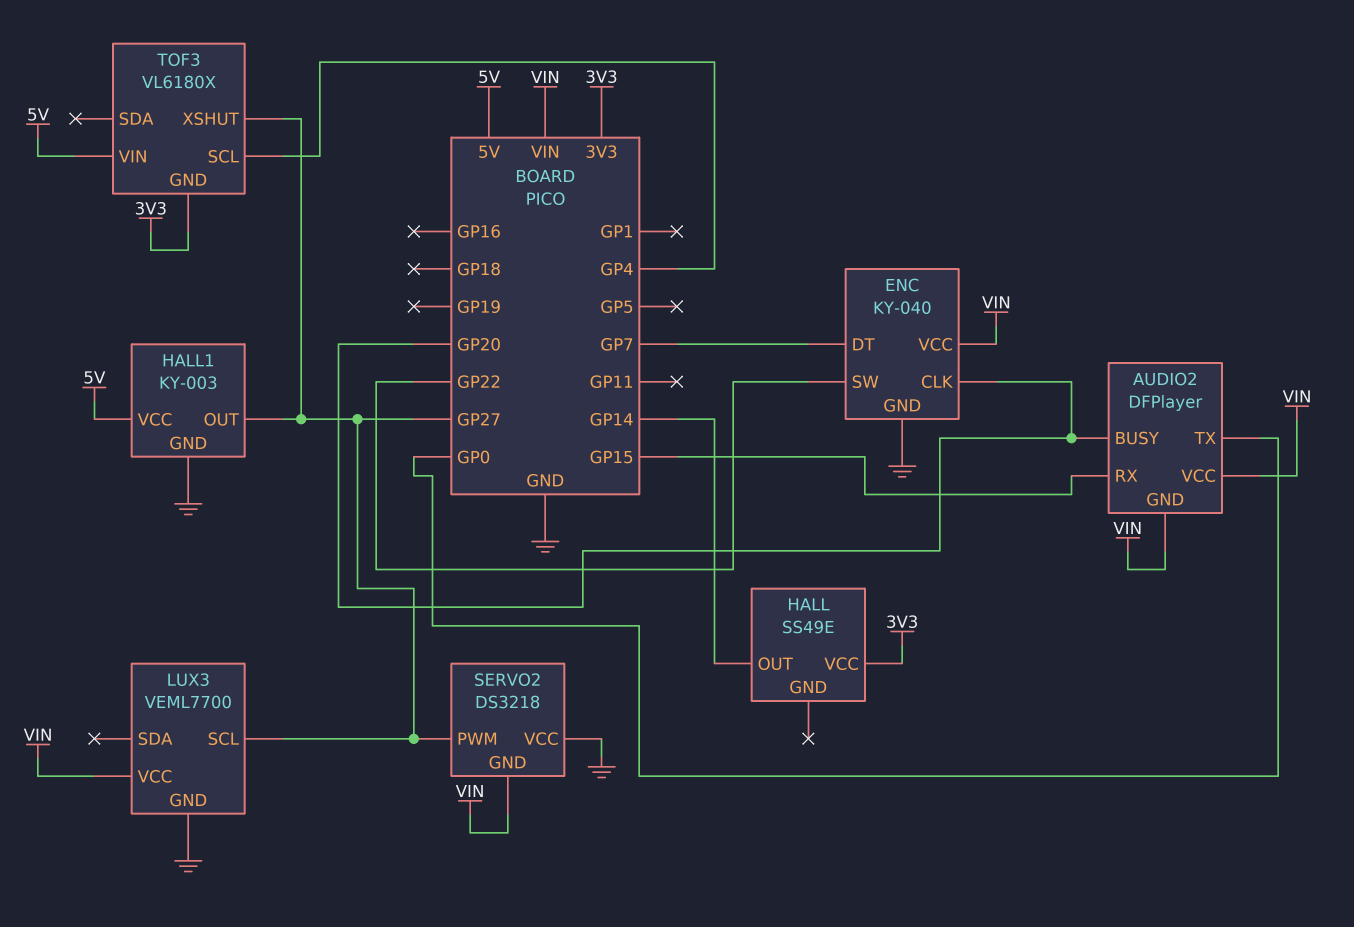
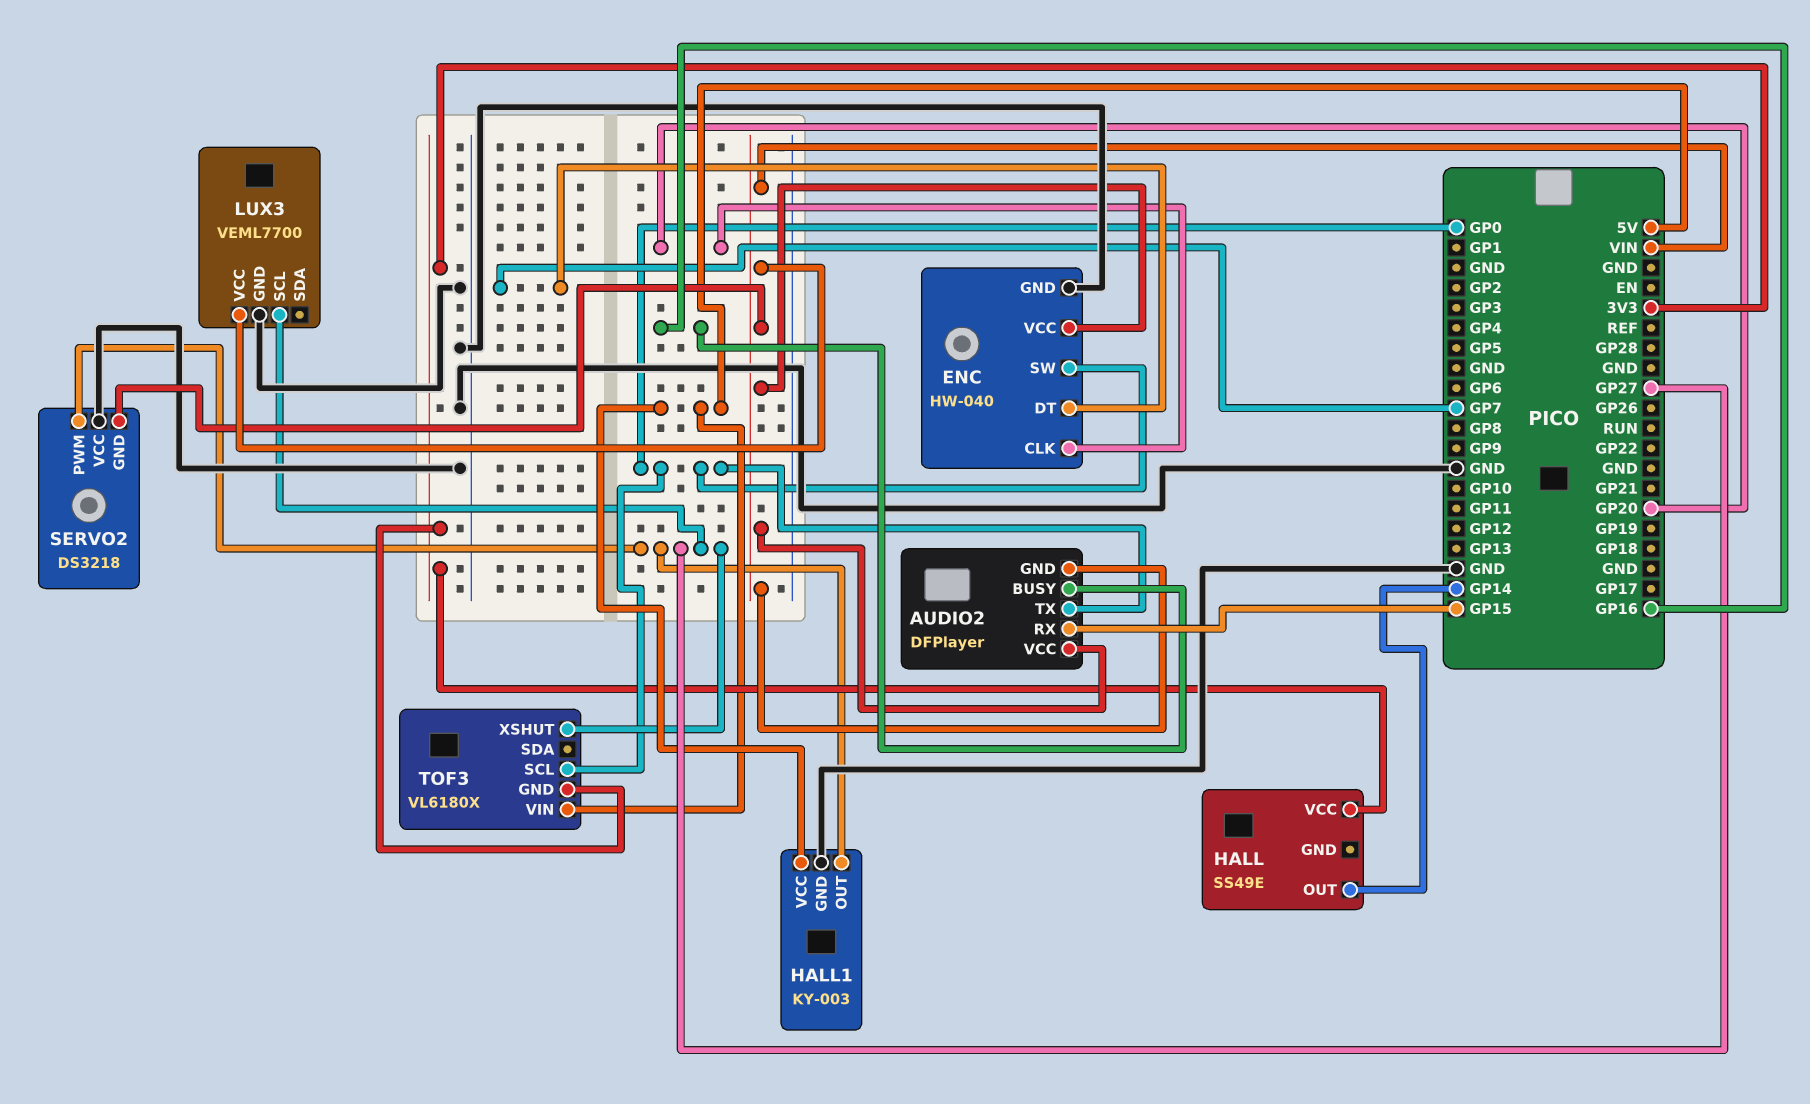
AUDIO2 pin BUSY: GP20 -> GP16
ENC: KY-040 -> HW-040
ENC pin SW: GP22 -> GP0
TOF3 pin SCL: GP4 -> GP0

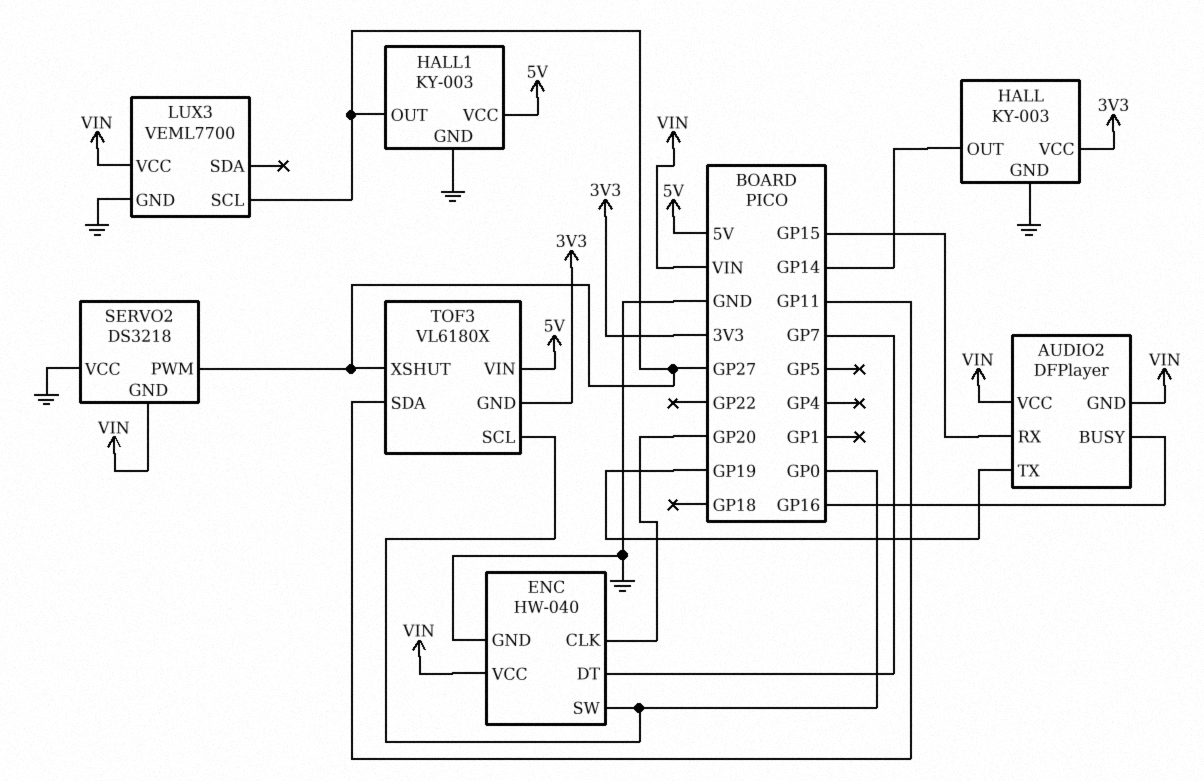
AUDIO2 pin TX: GP0 -> GP19
HALL: SS49E -> KY-003
HALL pin GND: none -> GND
TOF3 pin SDA: none -> GP11

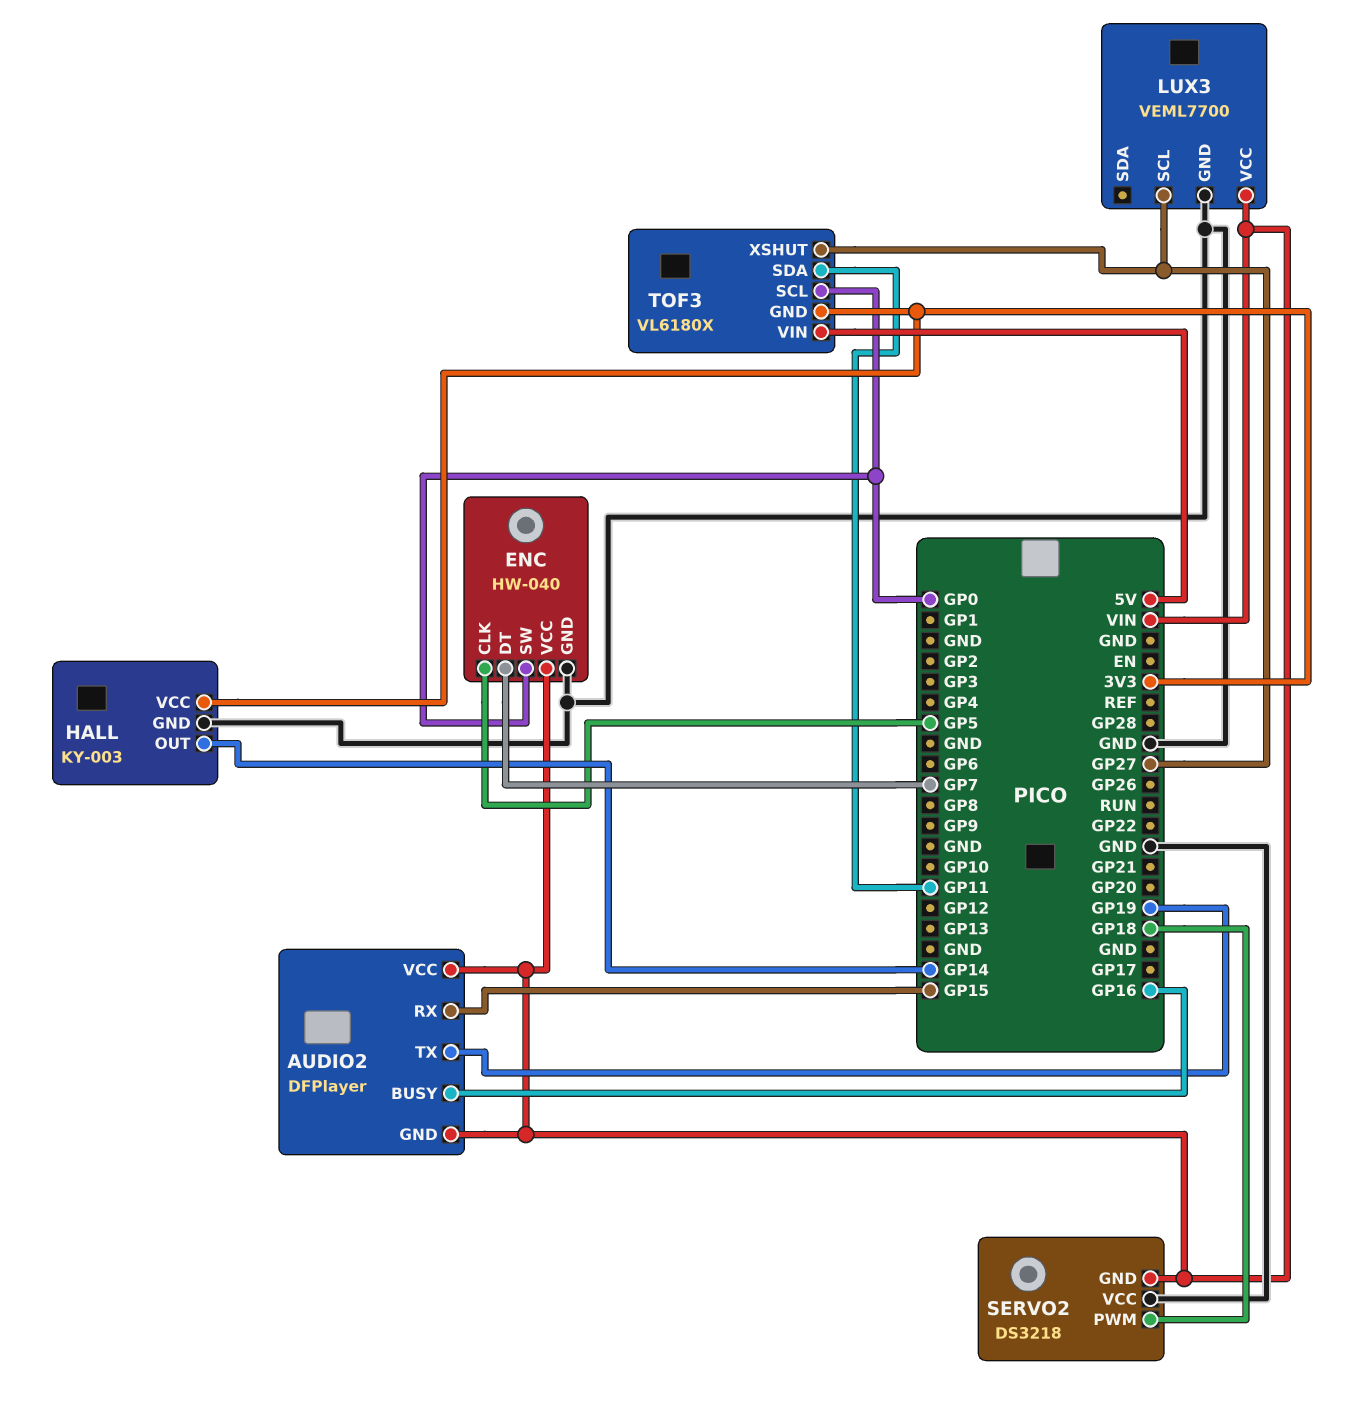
ENC pin CLK: GP20 -> GP5
HALL1: KY-003 -> none
HALL1 pin GND: GND -> none
HALL1 pin OUT: GP27 -> none
HALL1 pin VCC: 5V -> none
SERVO2 pin PWM: GP27 -> GP18

